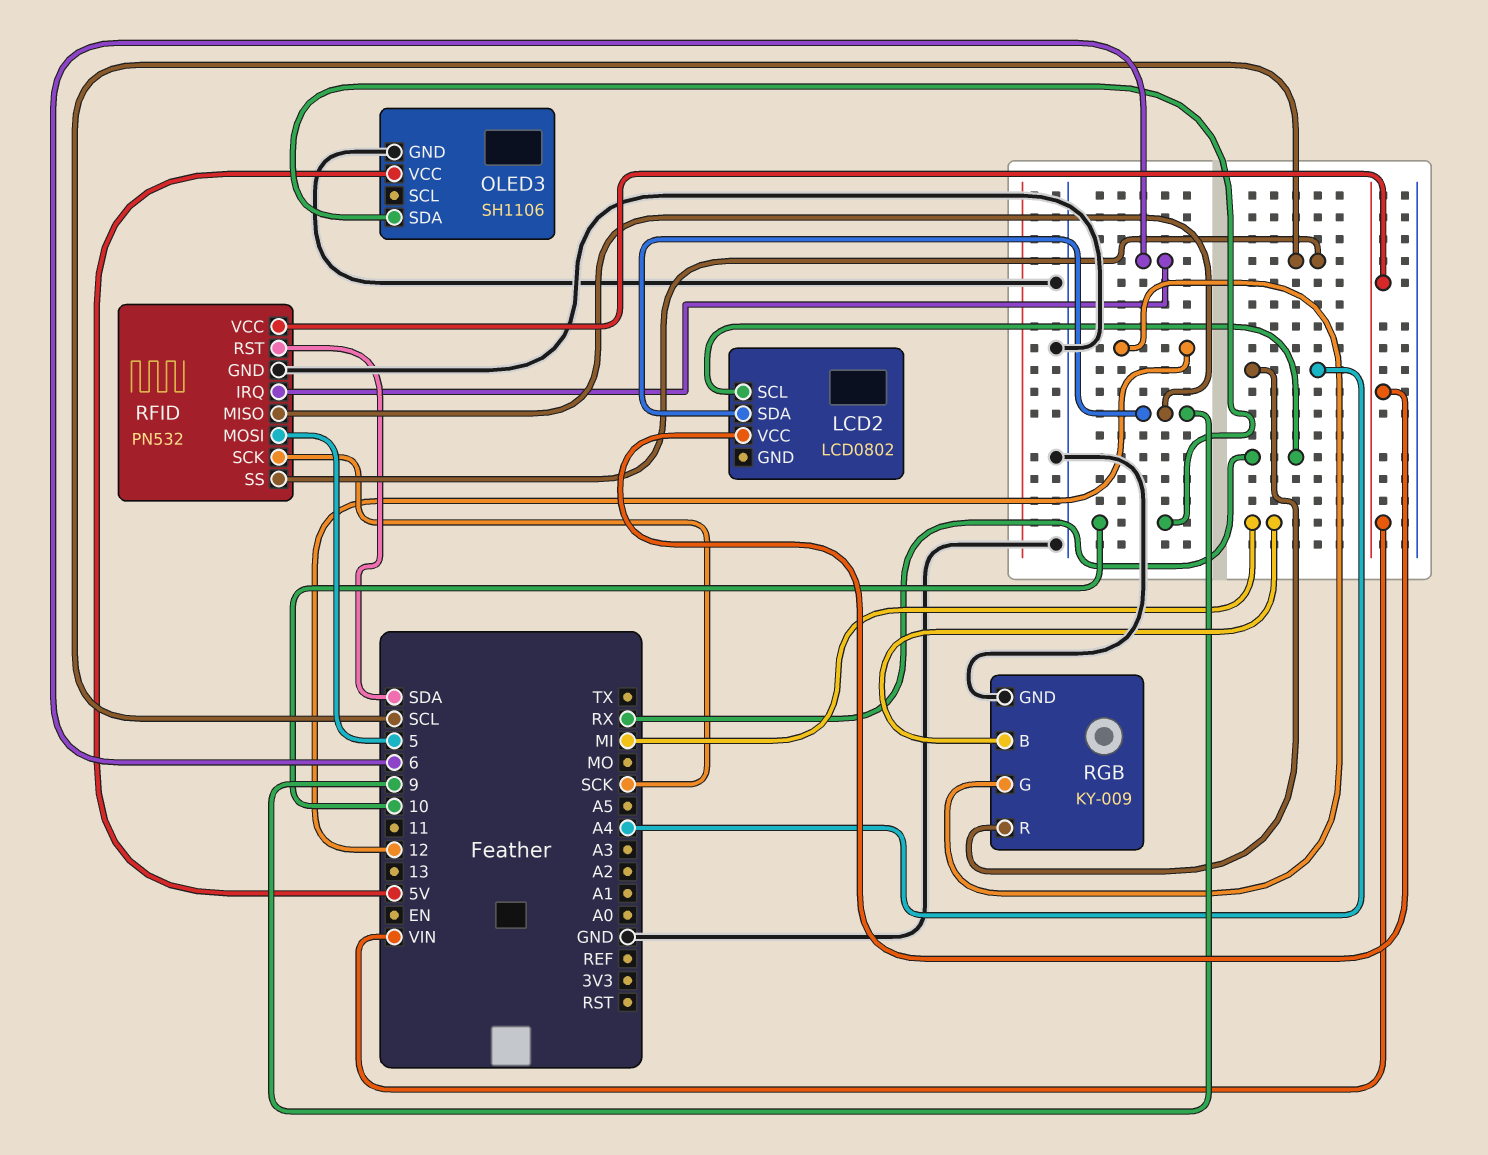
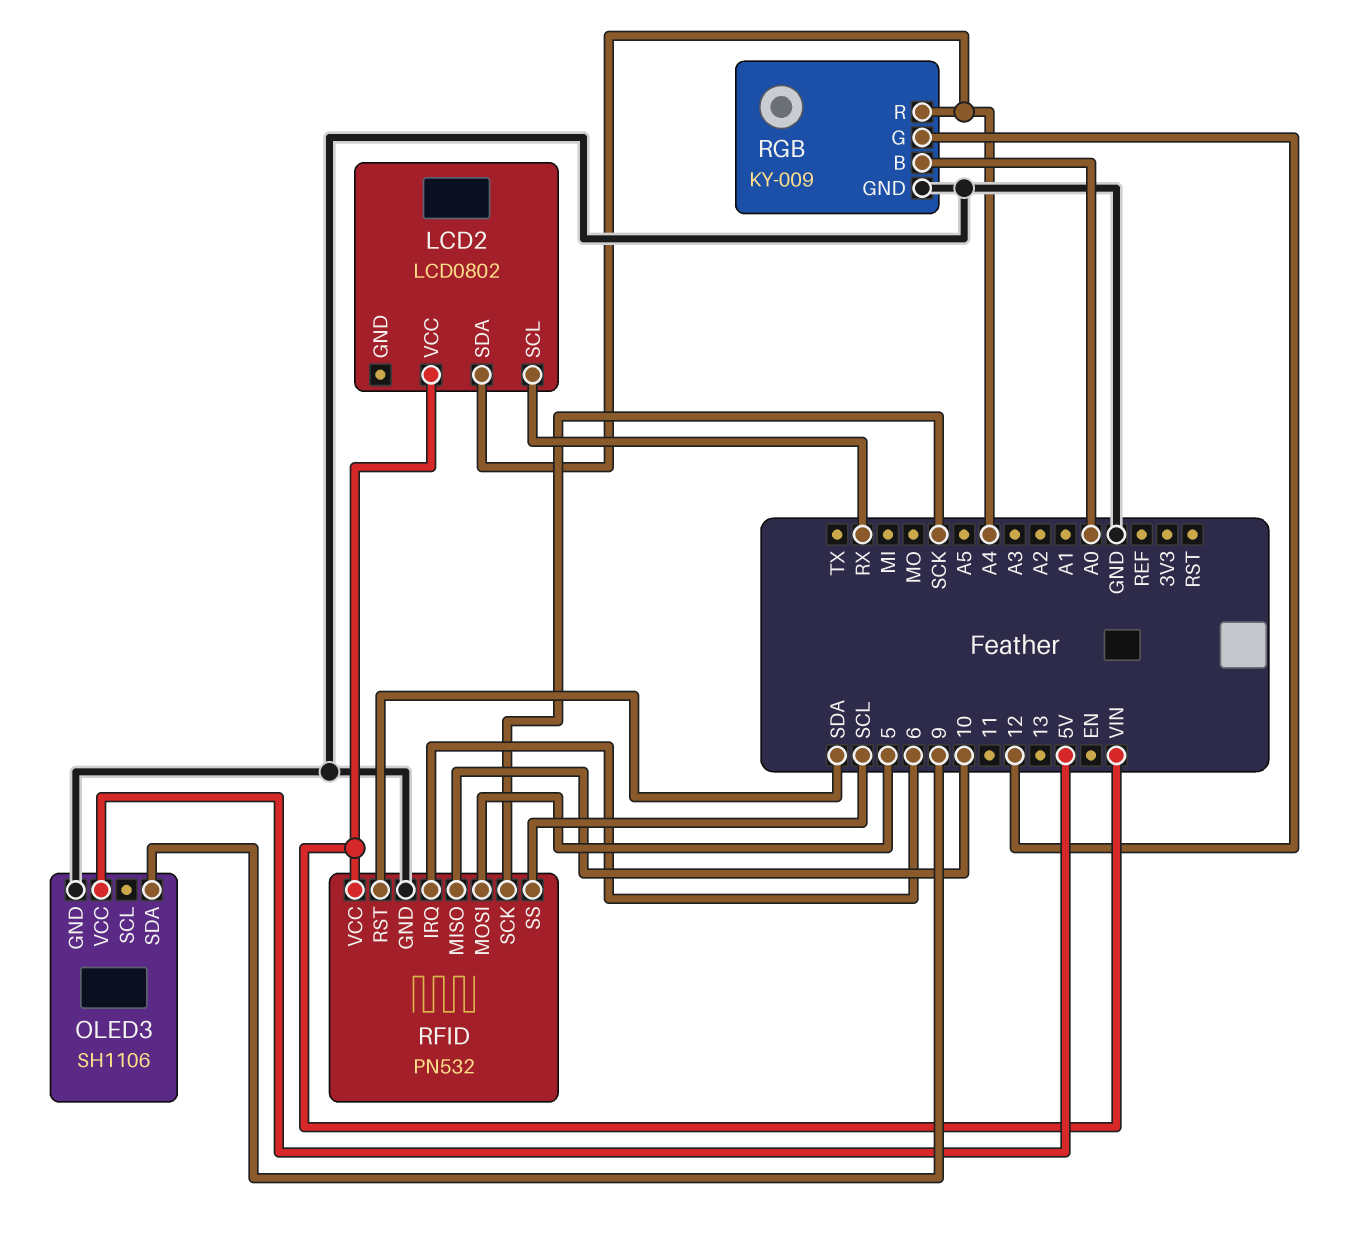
LCD2 pin SDA: 9 -> A4
OLED3 pin SDA: 10 -> 9
RFID pin MISO: 9 -> 10
RGB pin B: MI -> A0

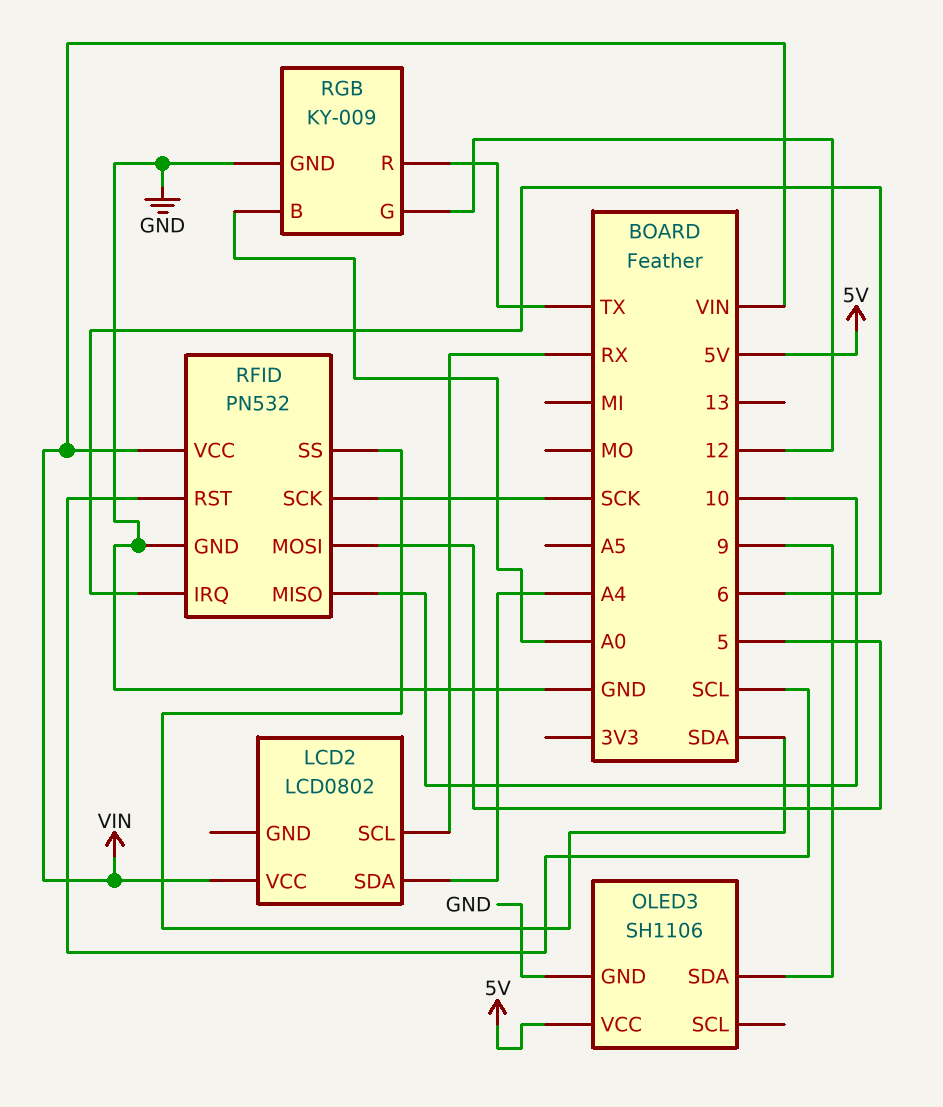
RFID pin RST: SDA -> SCL
RFID pin SS: SCL -> SDA
RGB pin R: A4 -> TX

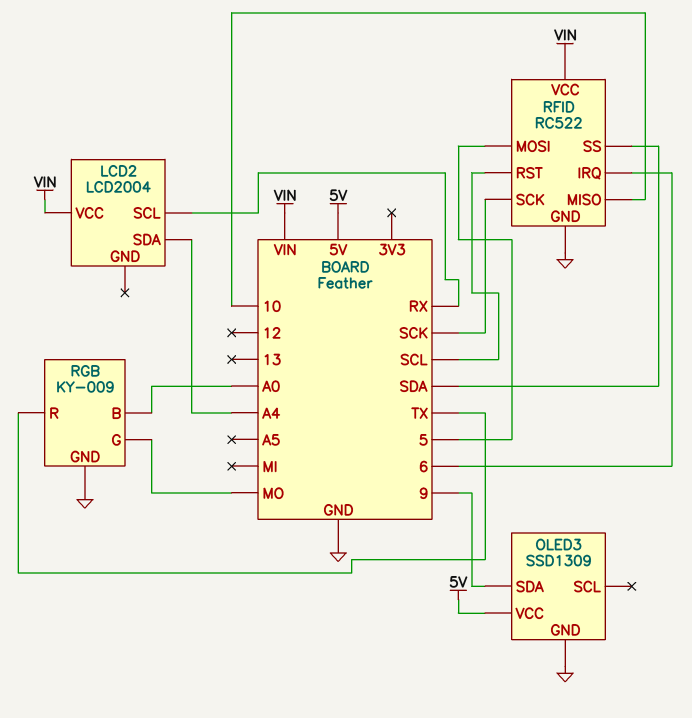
LCD2: LCD0802 -> LCD2004
OLED3: SH1106 -> SSD1309
RFID: PN532 -> RC522
RGB pin G: 12 -> MO

